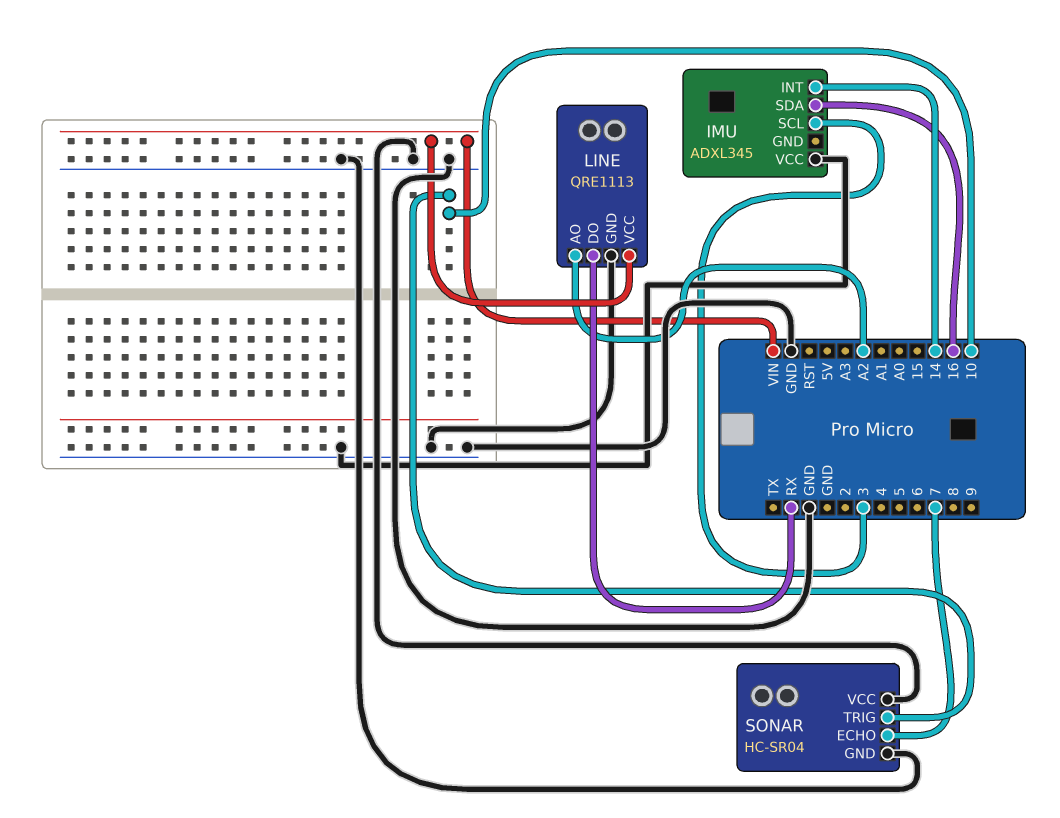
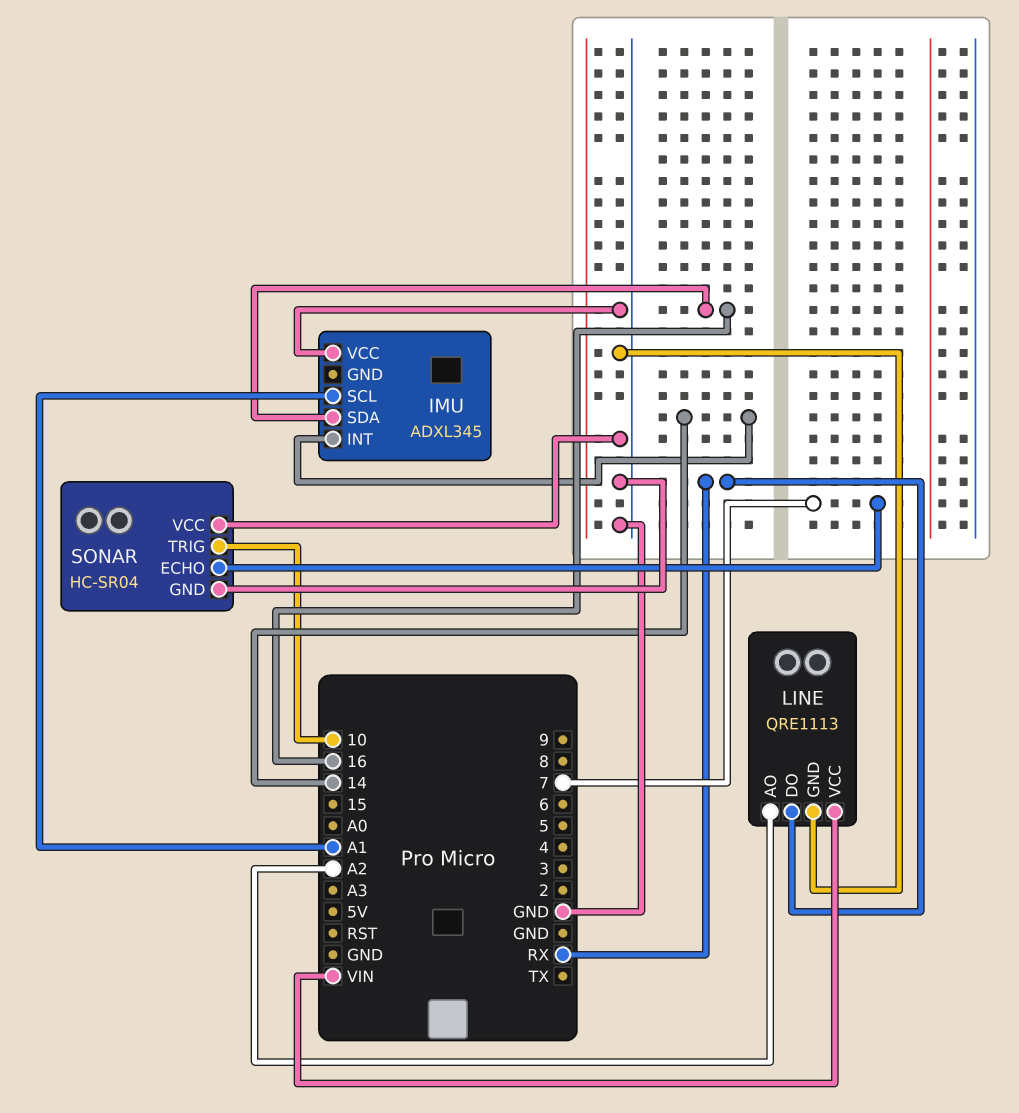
IMU pin SCL: 3 -> A1

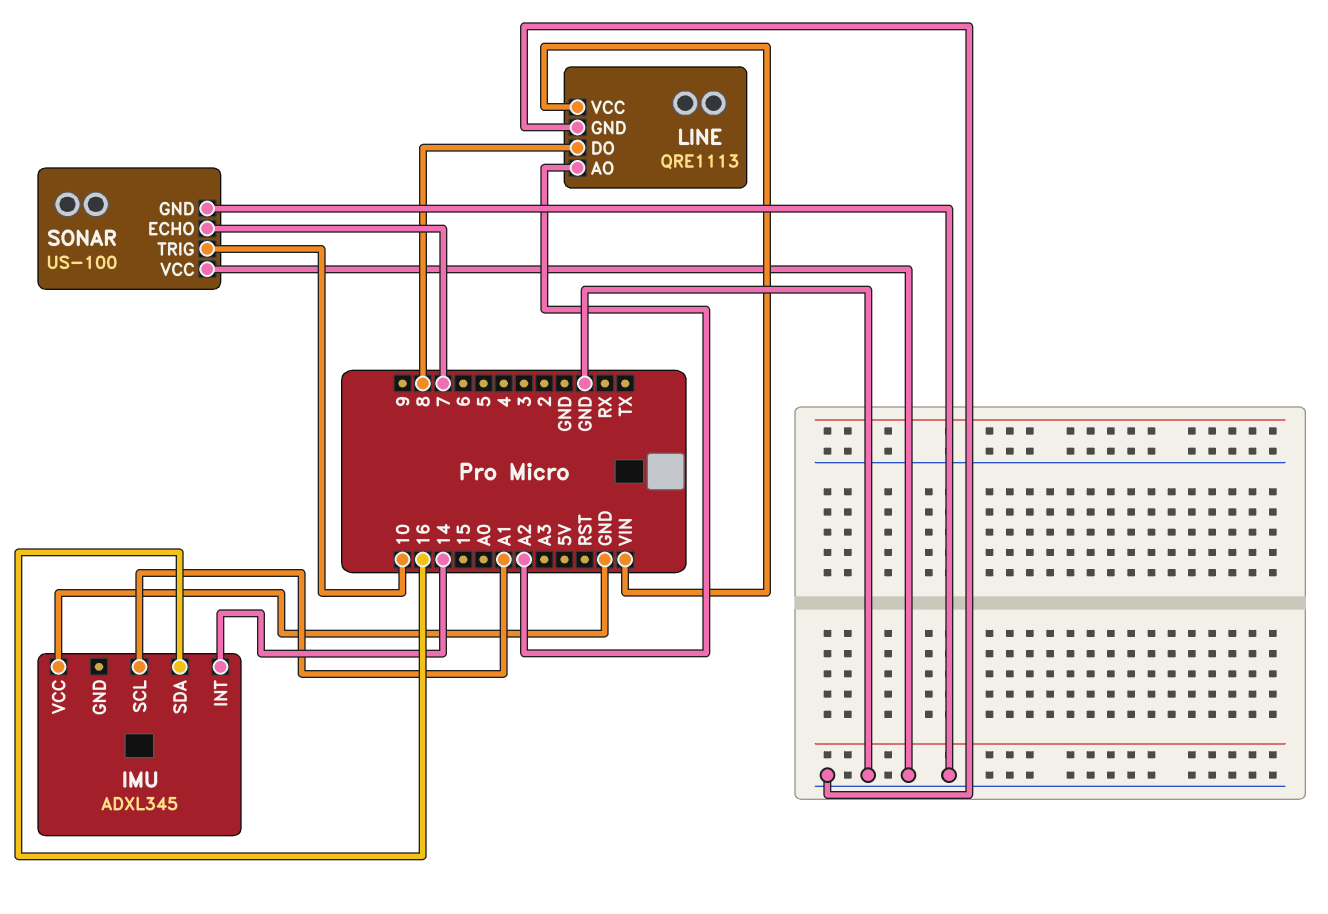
LINE pin DO: RX -> 8
SONAR: HC-SR04 -> US-100

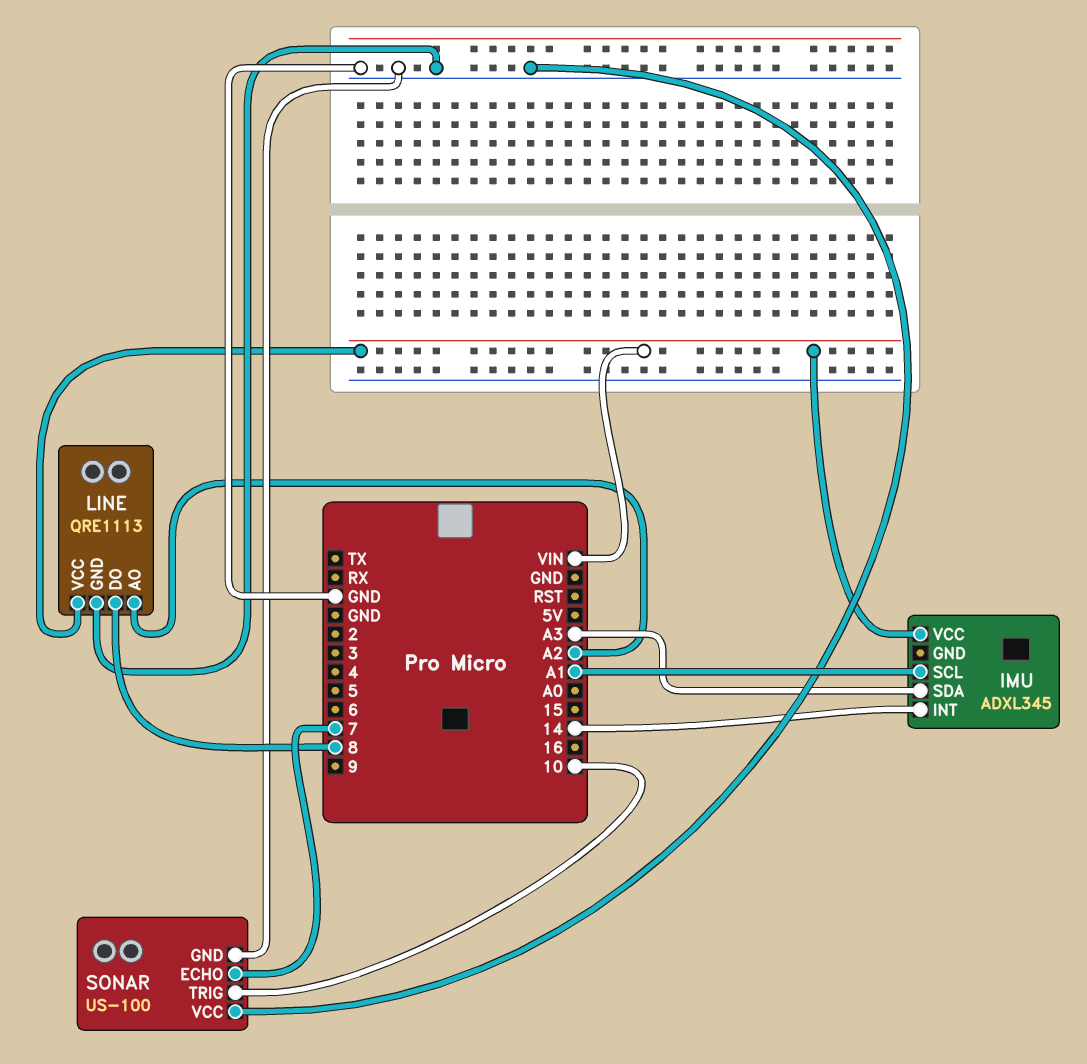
IMU pin SDA: 16 -> A3
IMU pin VCC: GND -> VIN

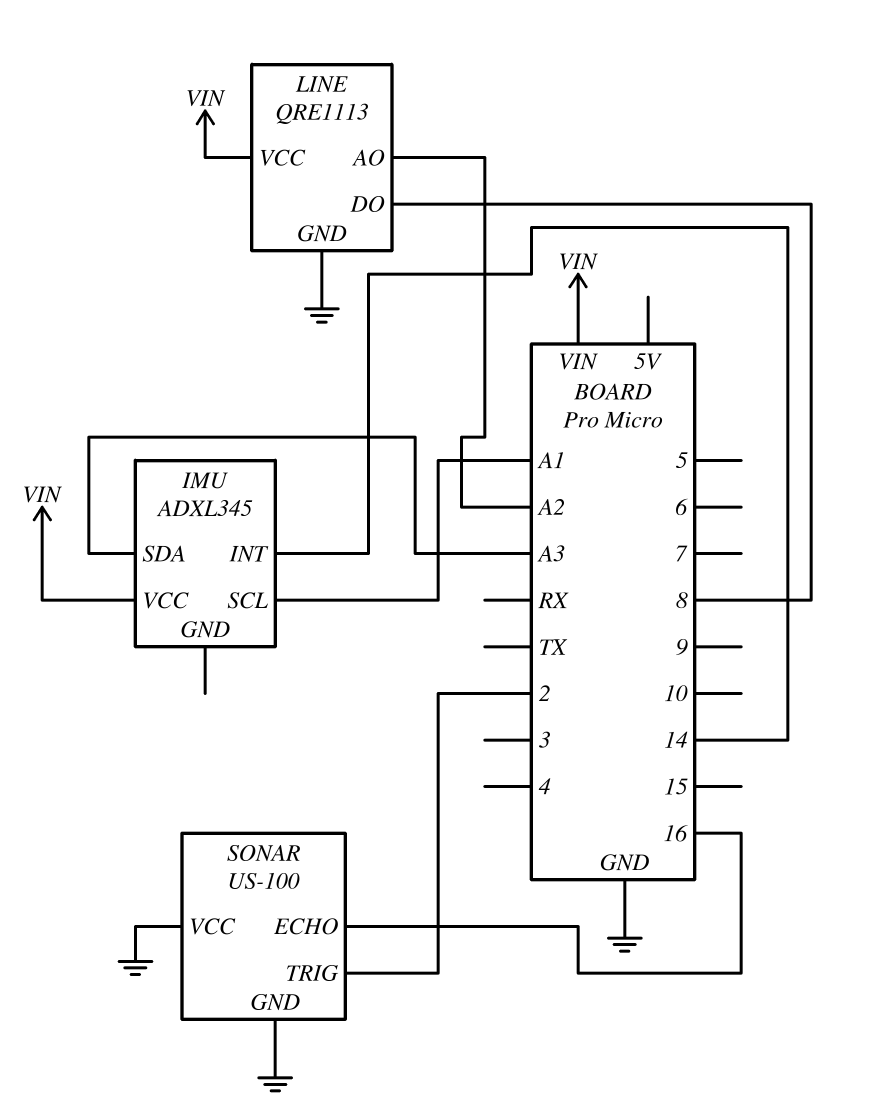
SONAR pin ECHO: 7 -> 16
SONAR pin TRIG: 10 -> 2

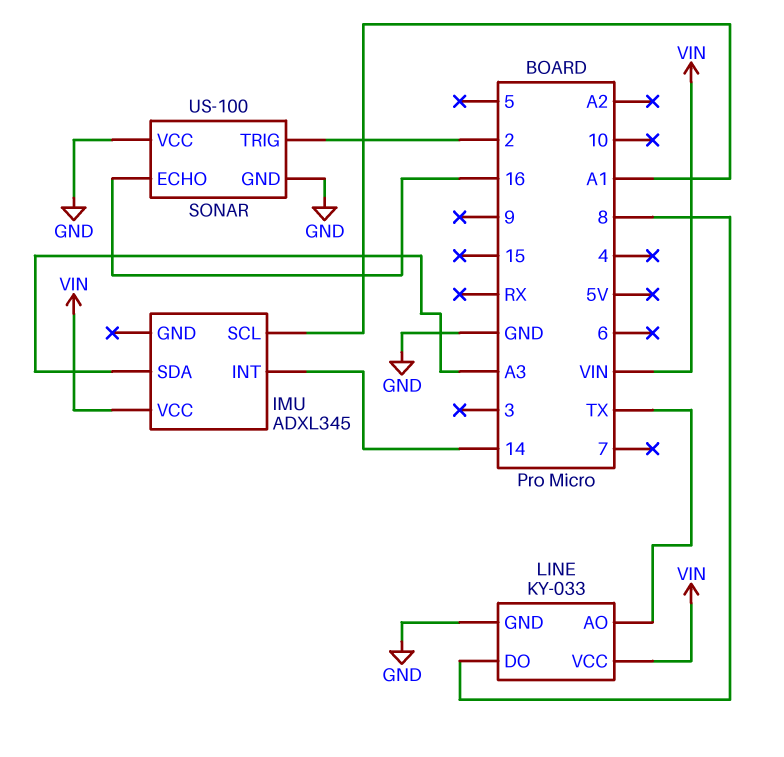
LINE: QRE1113 -> KY-033
LINE pin AO: A2 -> TX

